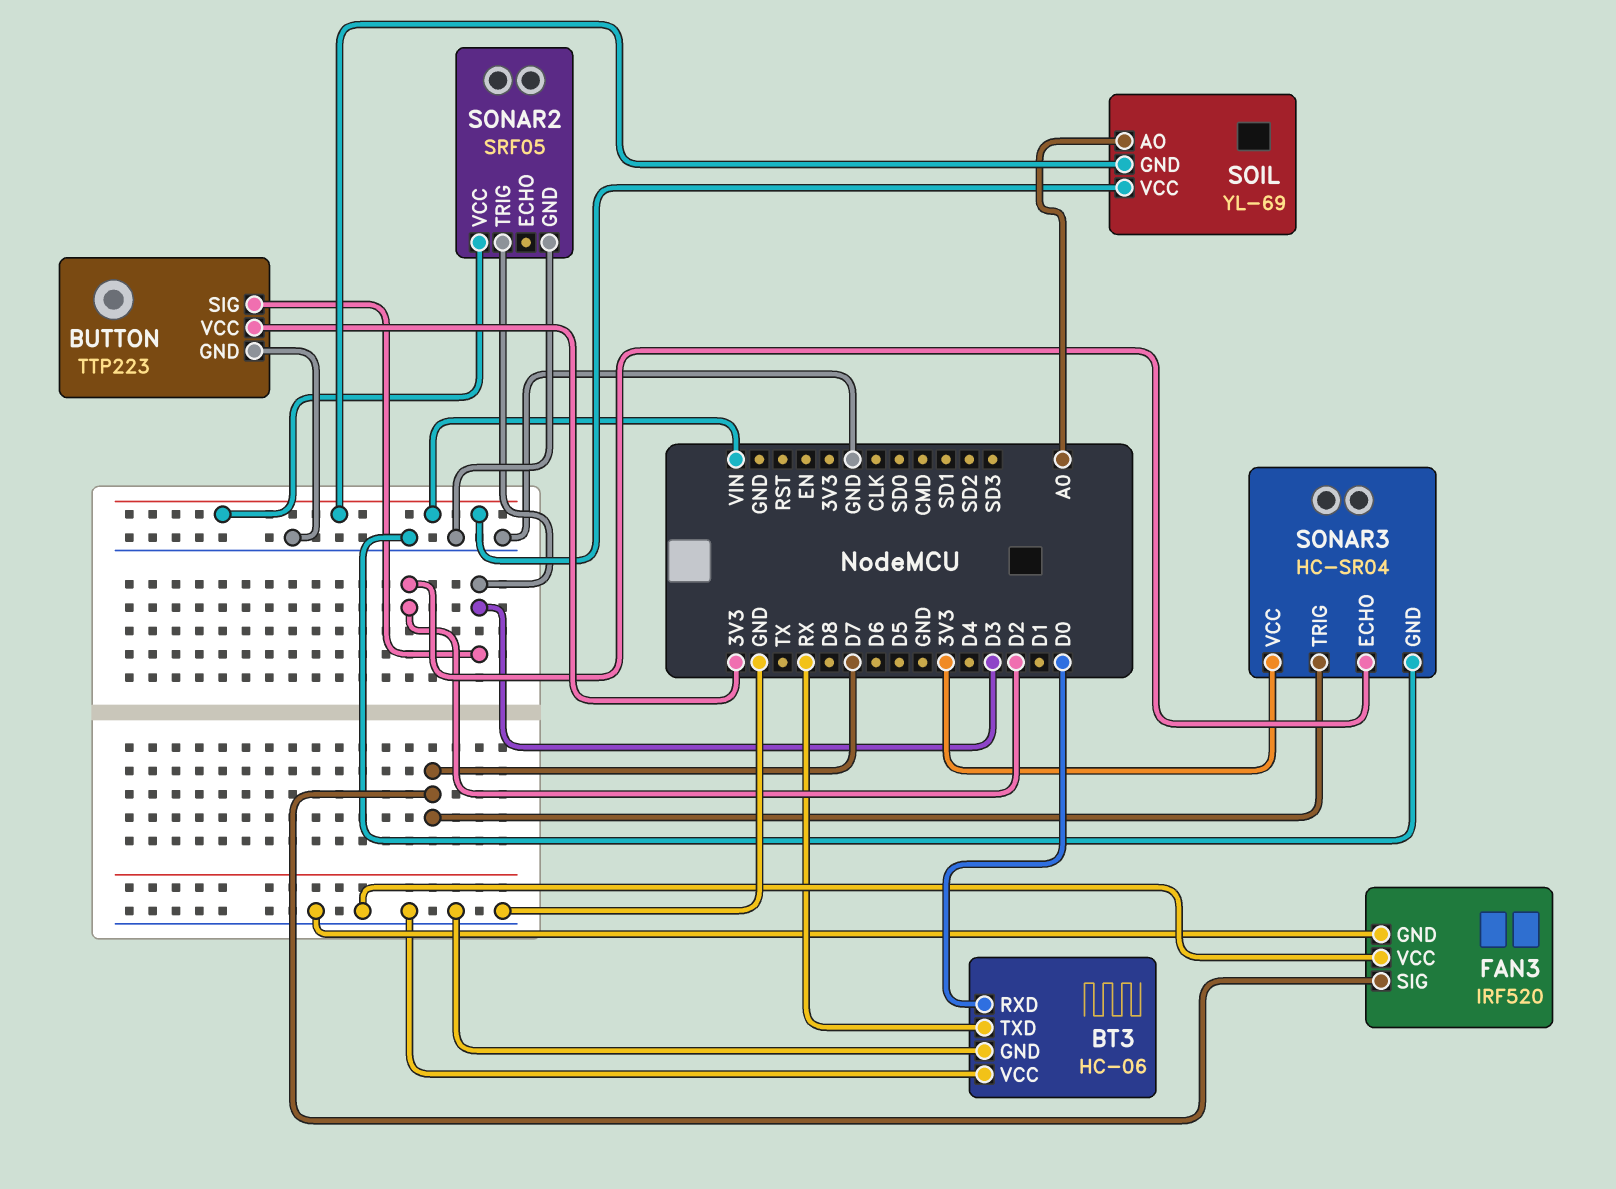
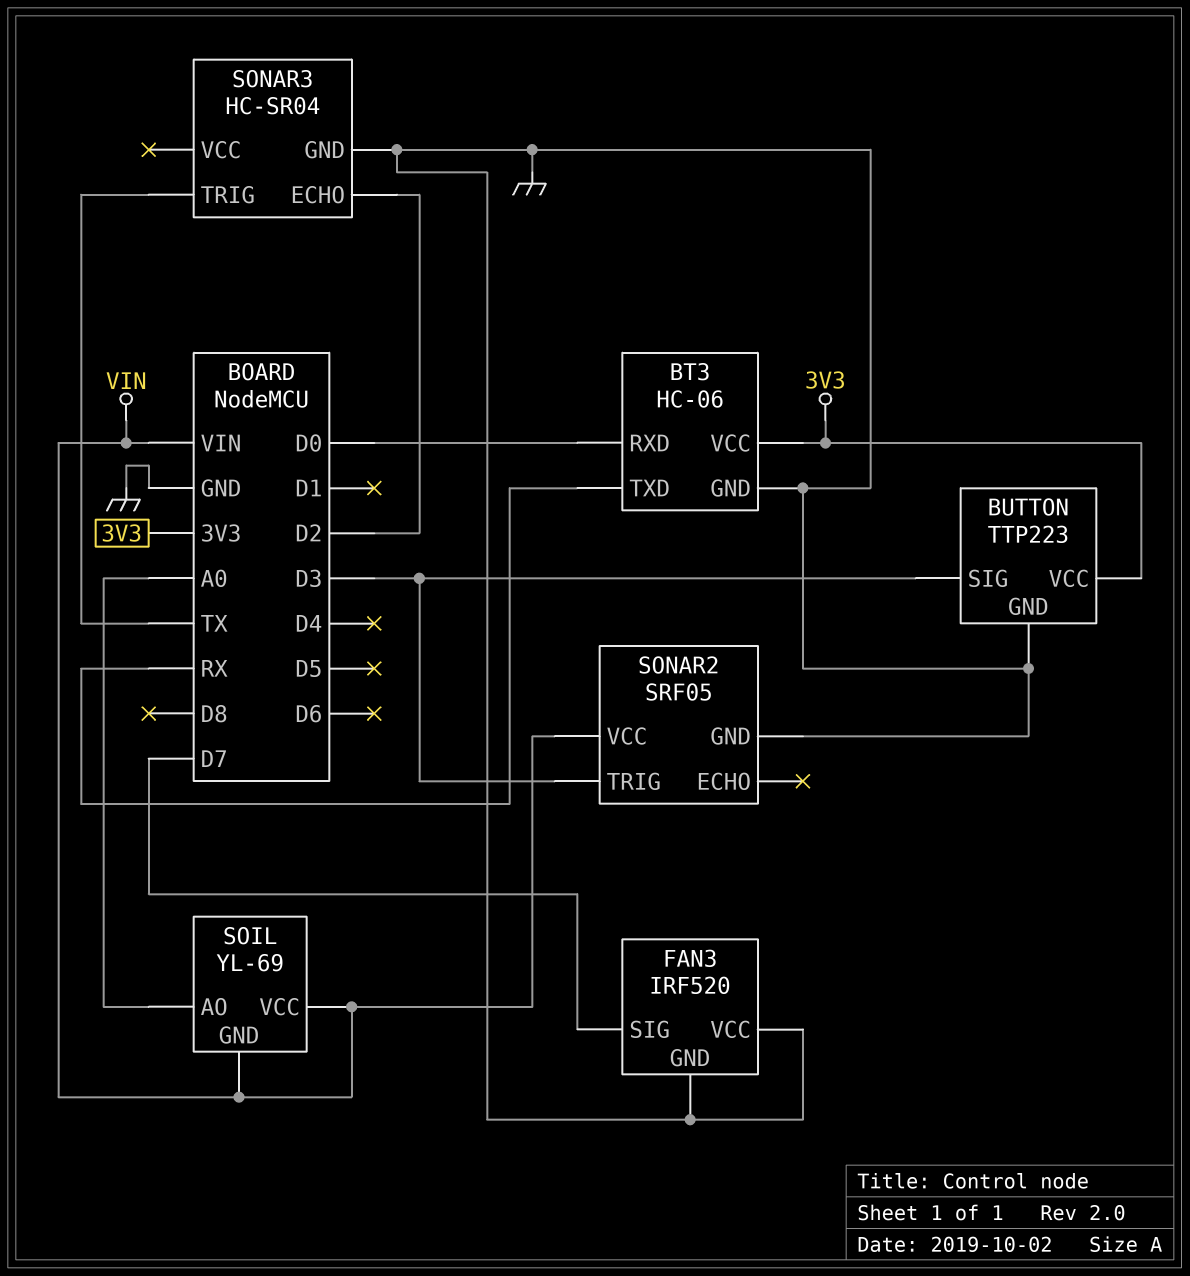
BT3 pin VCC: GND -> 3V3
SONAR3 pin TRIG: D7 -> TX
SONAR3 pin VCC: 3V3 -> none

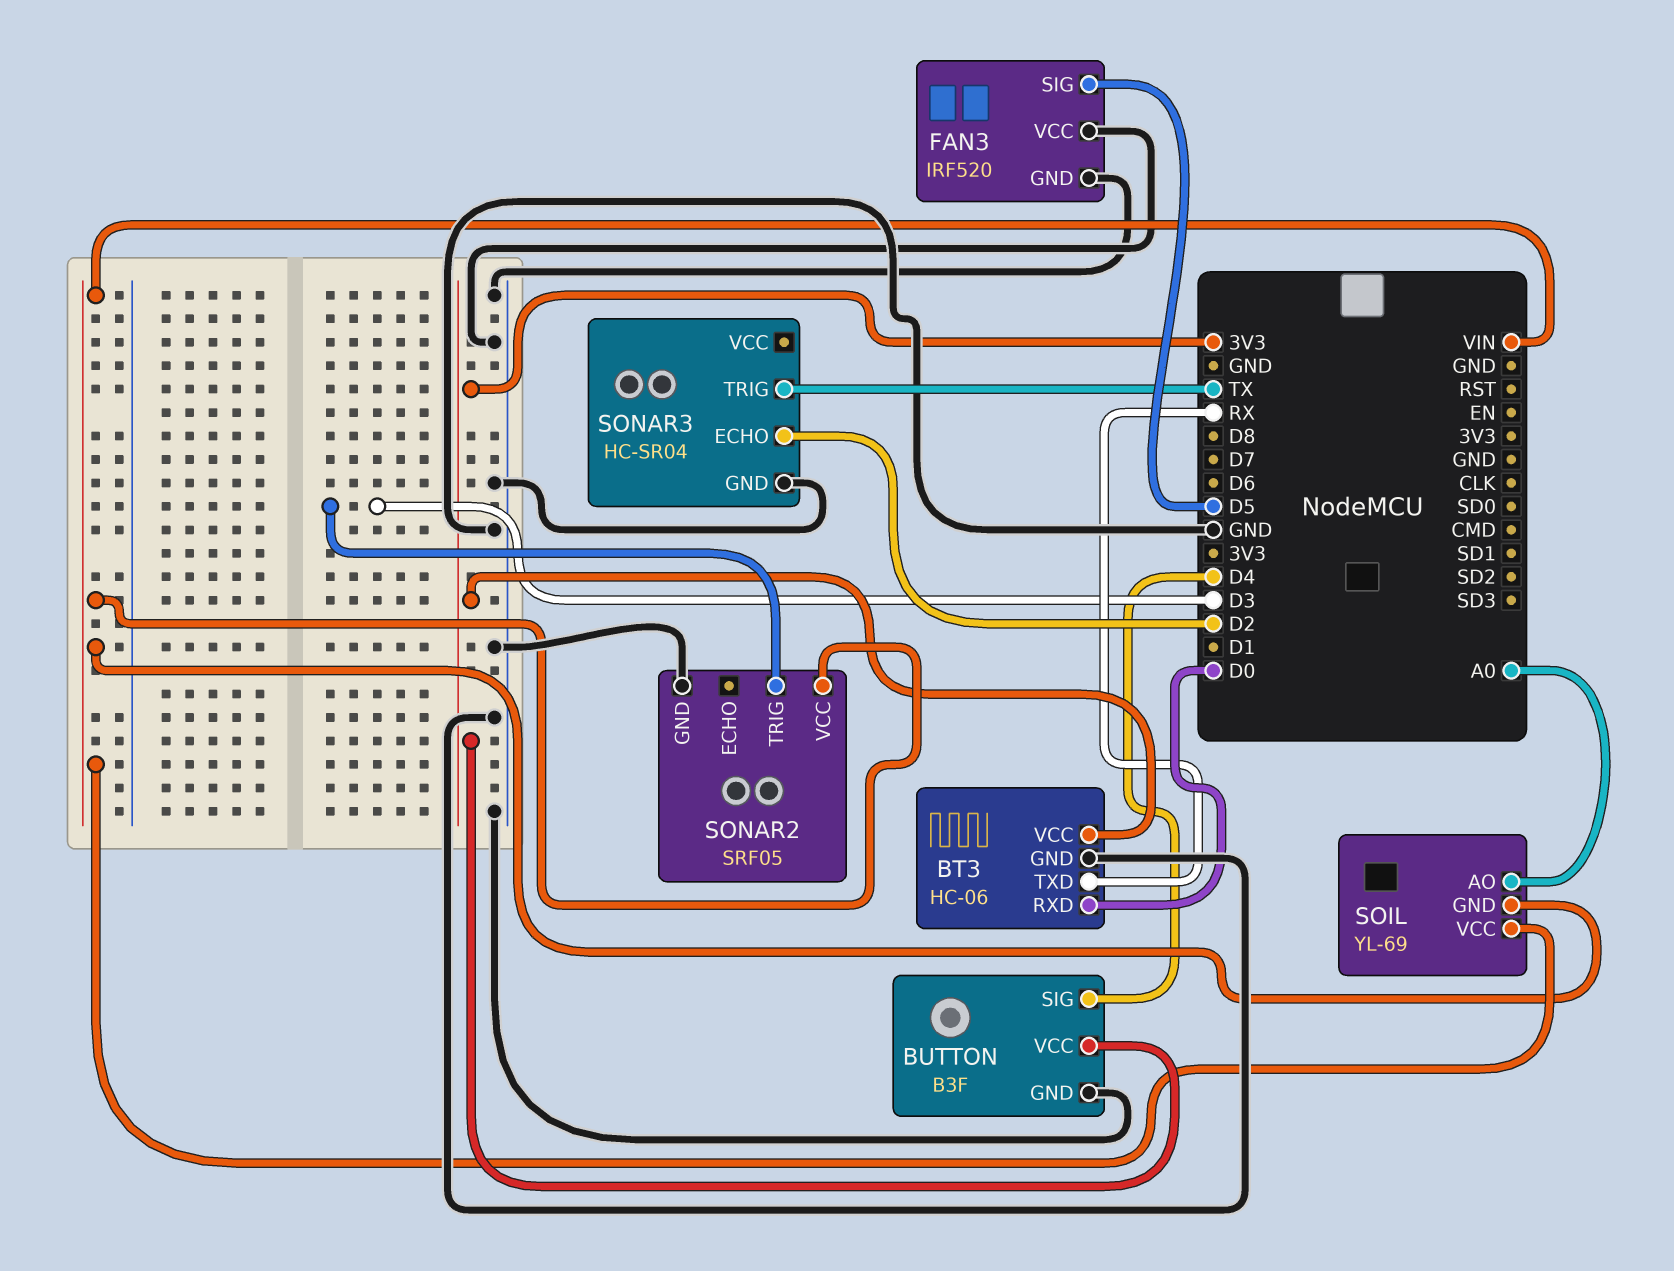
BUTTON: TTP223 -> B3F
BUTTON pin SIG: D3 -> D4
FAN3 pin SIG: D7 -> D5

